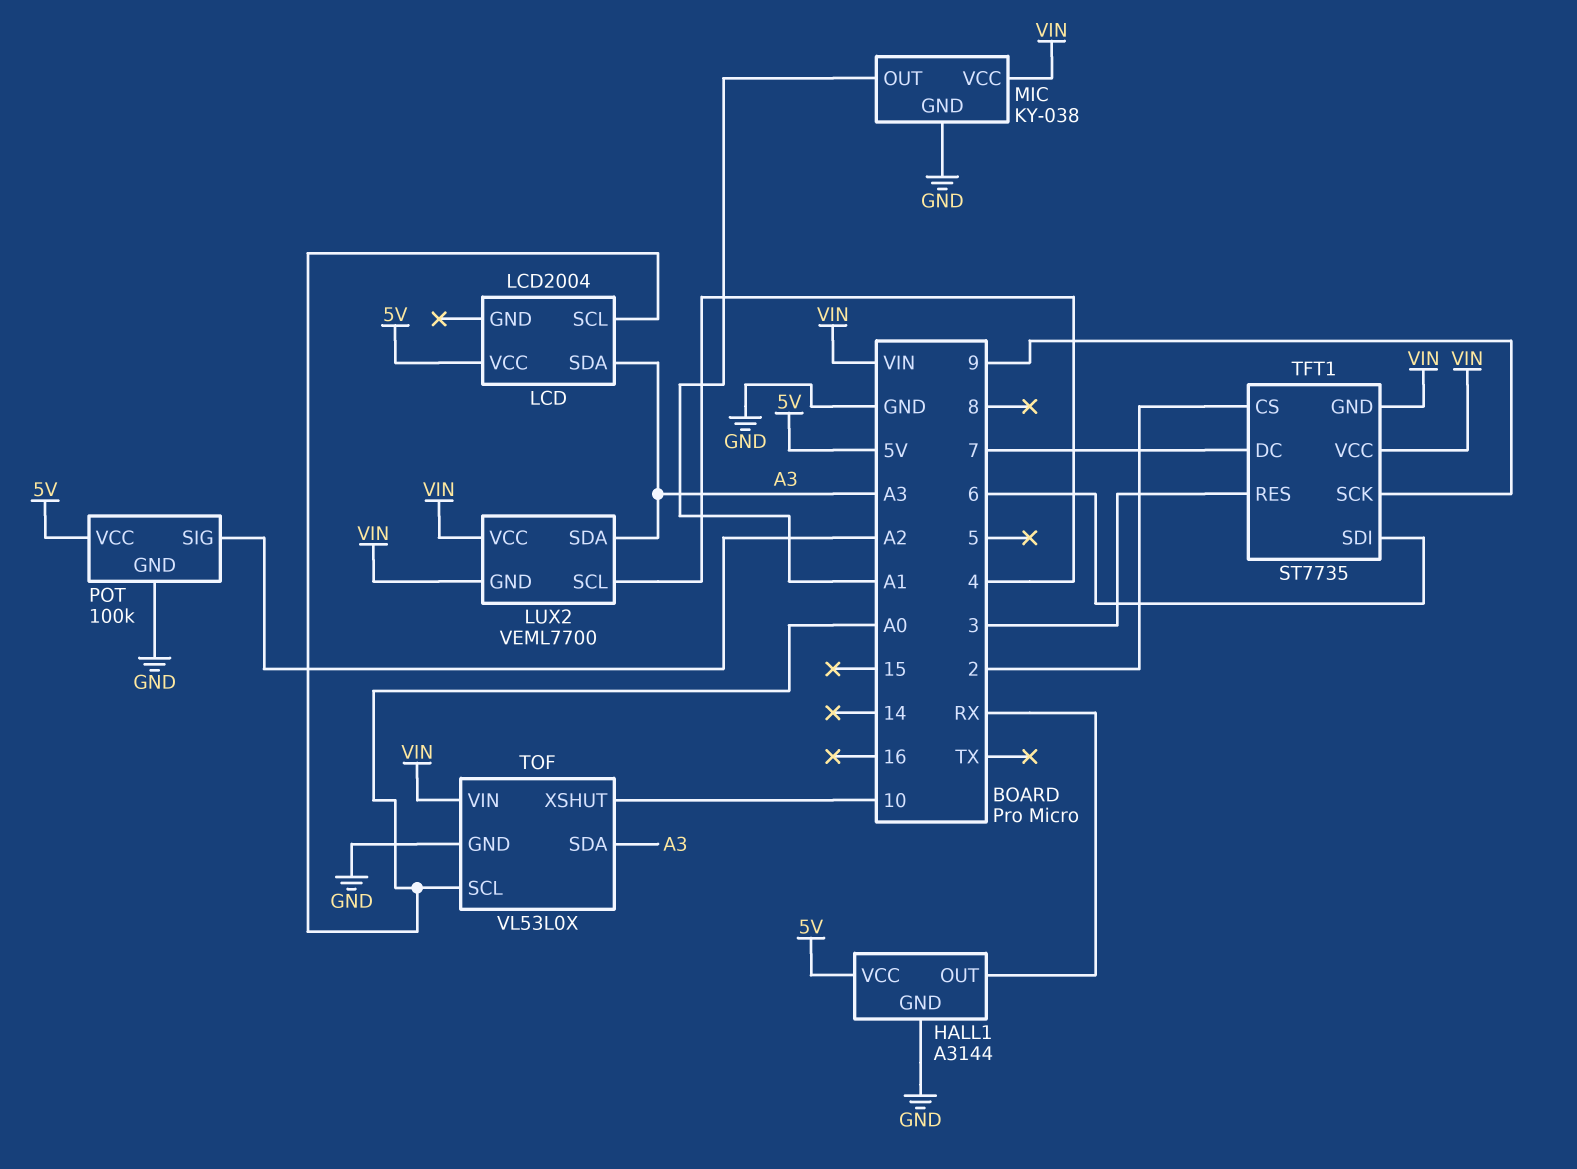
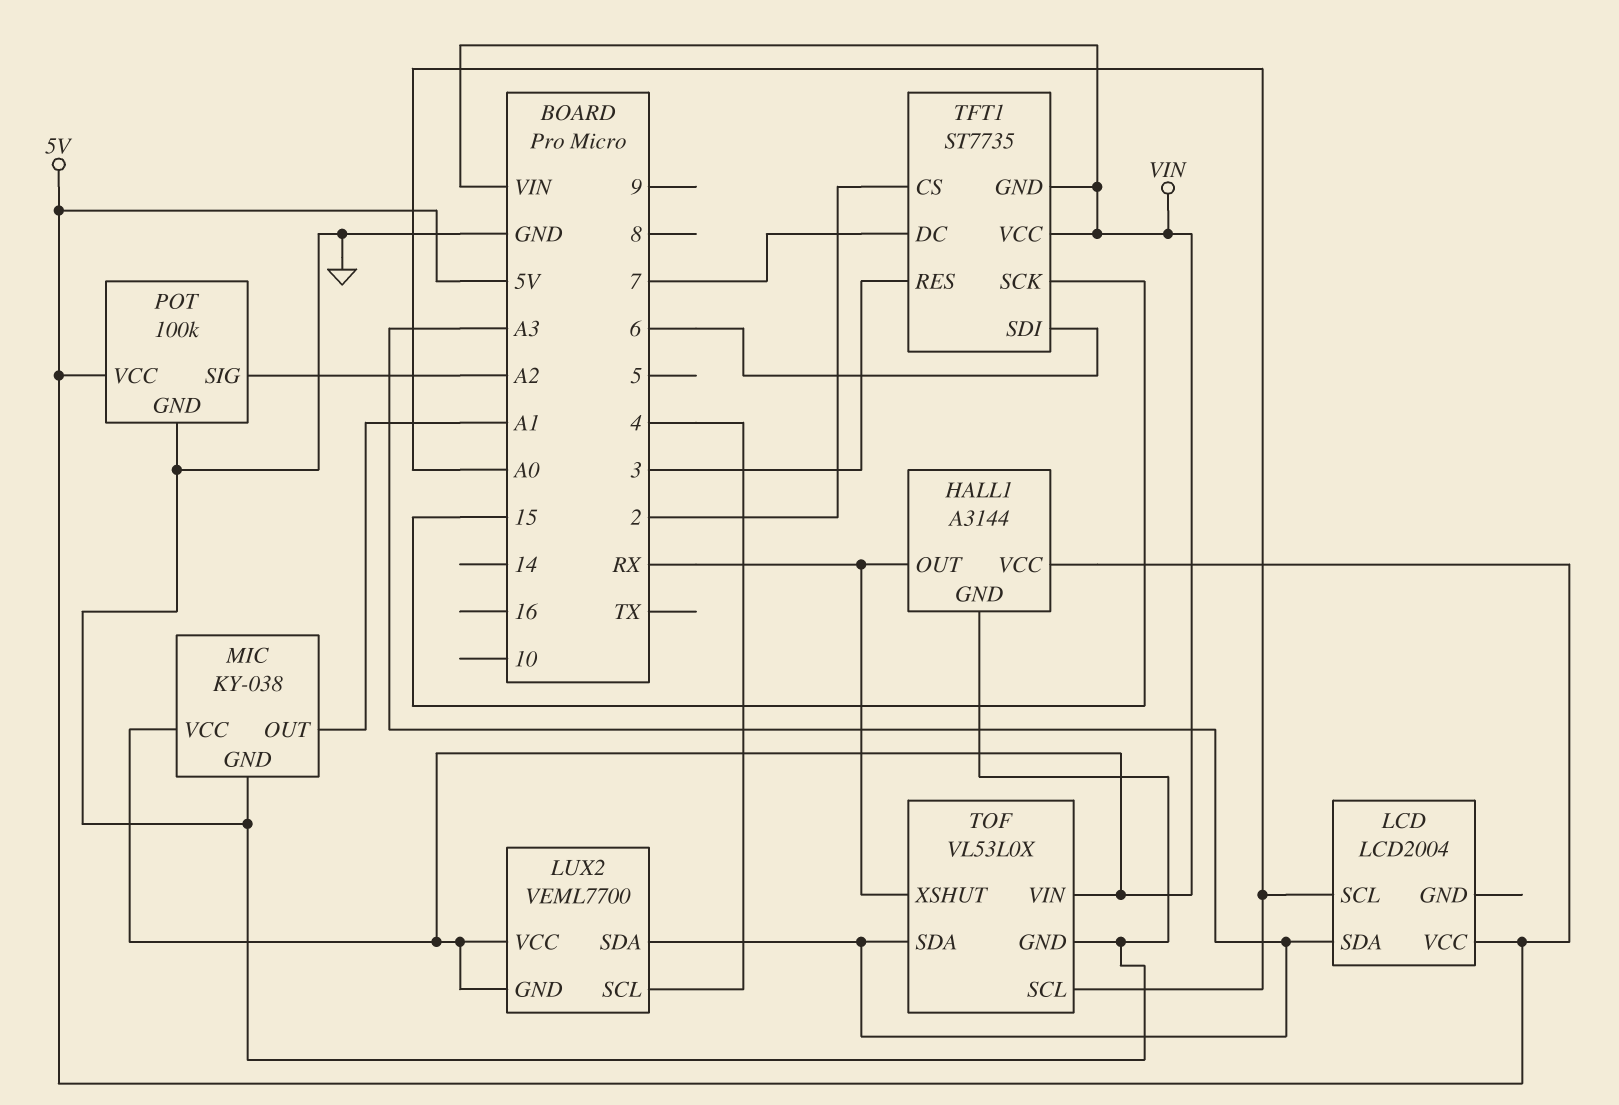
TFT1 pin SCK: 9 -> 15
TOF pin XSHUT: 10 -> RX

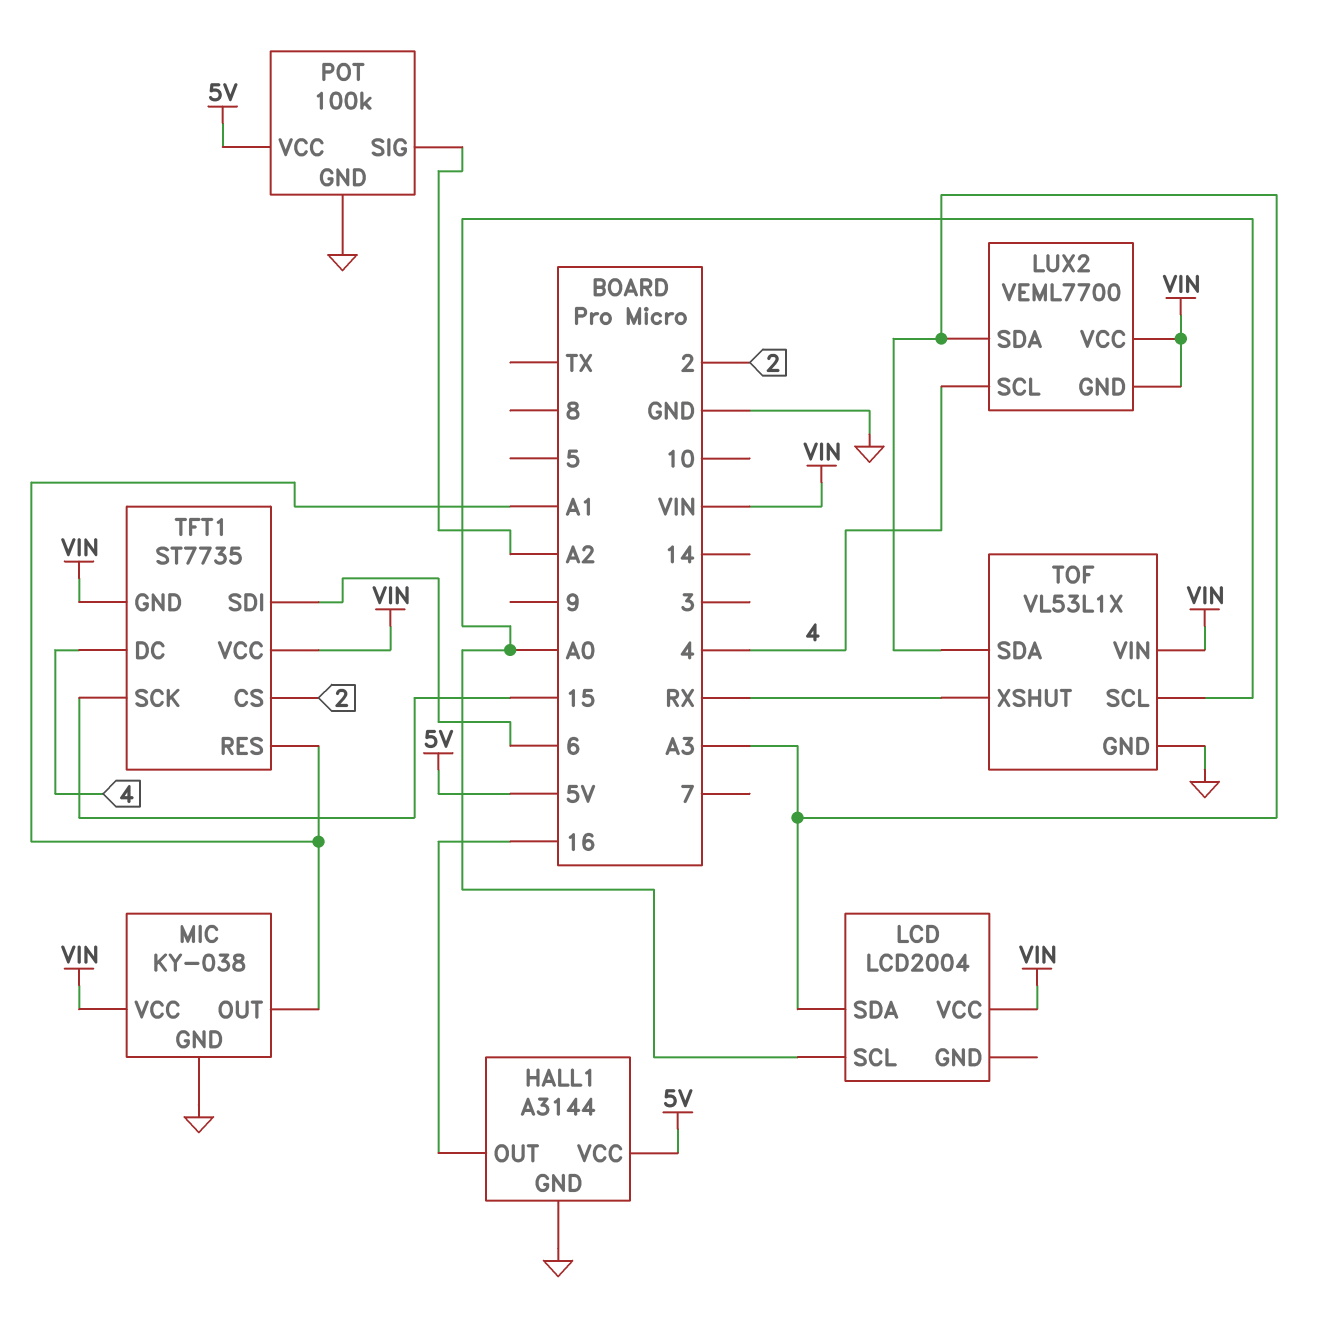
HALL1 pin OUT: RX -> 16
LCD pin VCC: 5V -> VIN
TFT1 pin DC: 7 -> 4
TFT1 pin RES: 3 -> A1
TOF: VL53L0X -> VL53L1X

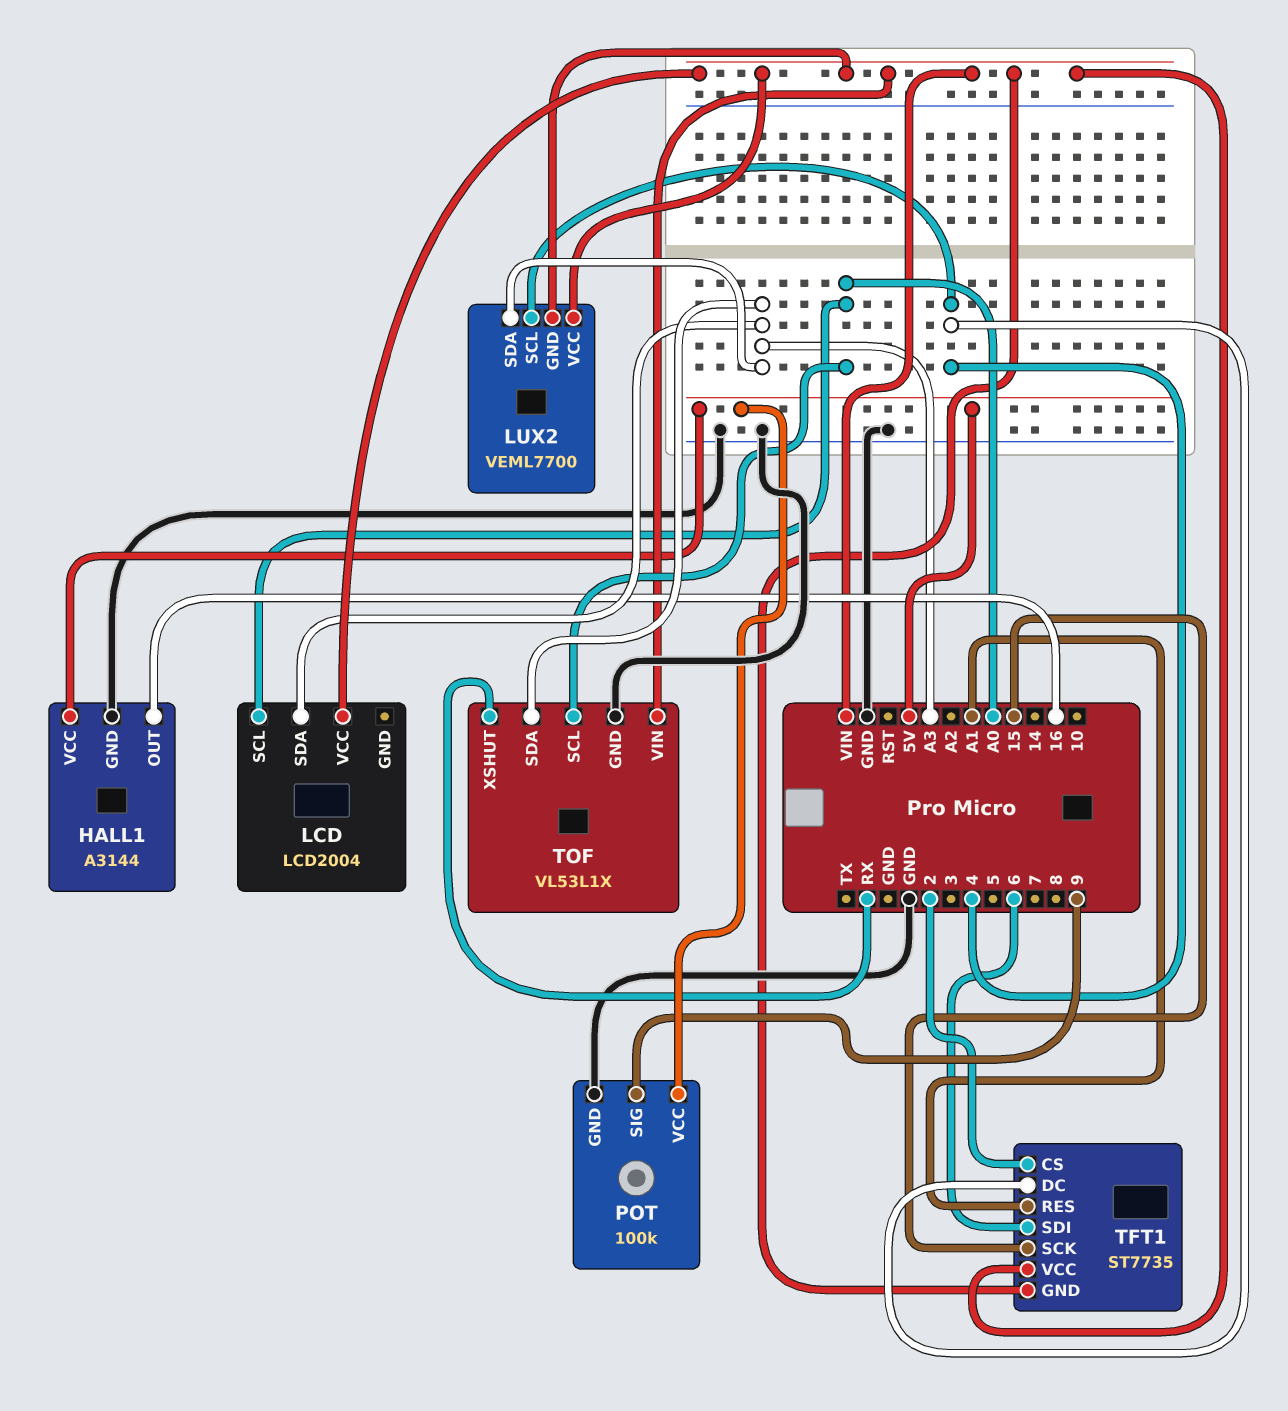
MIC: KY-038 -> none
MIC pin GND: GND -> none
MIC pin OUT: A1 -> none
MIC pin VCC: VIN -> none
POT pin SIG: A2 -> 9

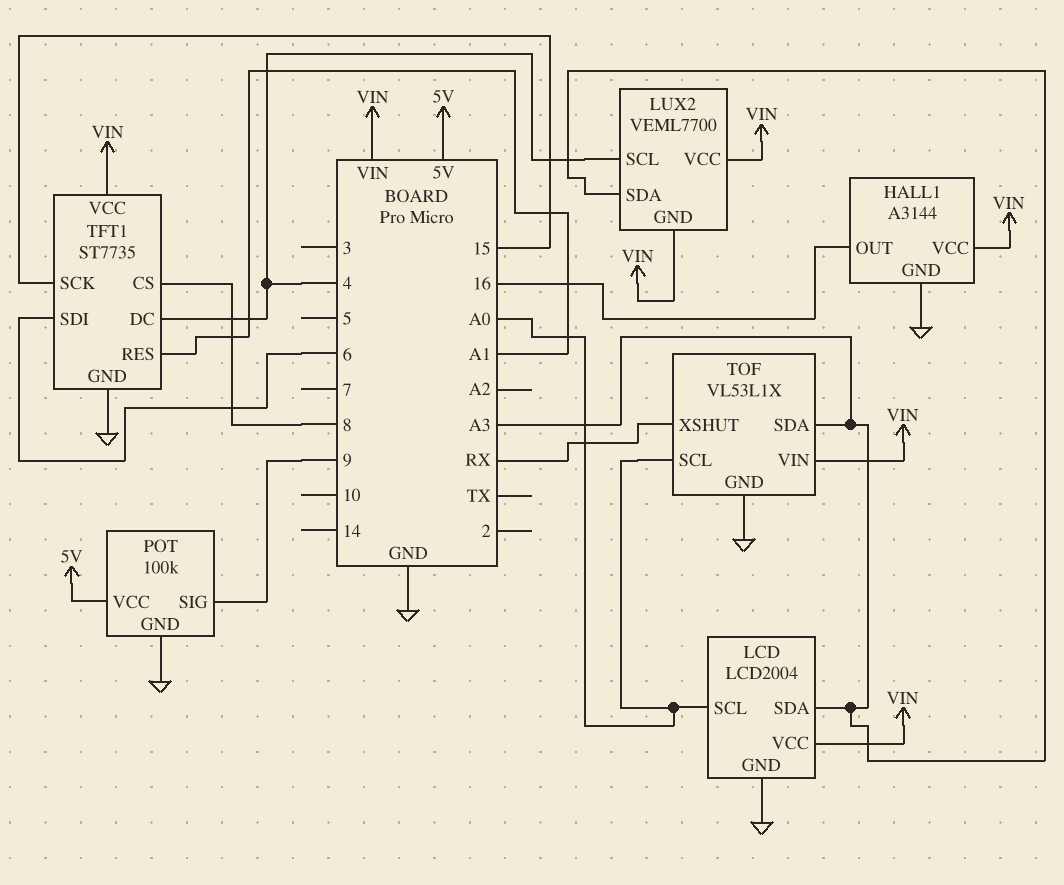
HALL1 pin VCC: 5V -> VIN
LCD pin GND: none -> GND
TFT1 pin CS: 2 -> 8
TFT1 pin GND: VIN -> GND

